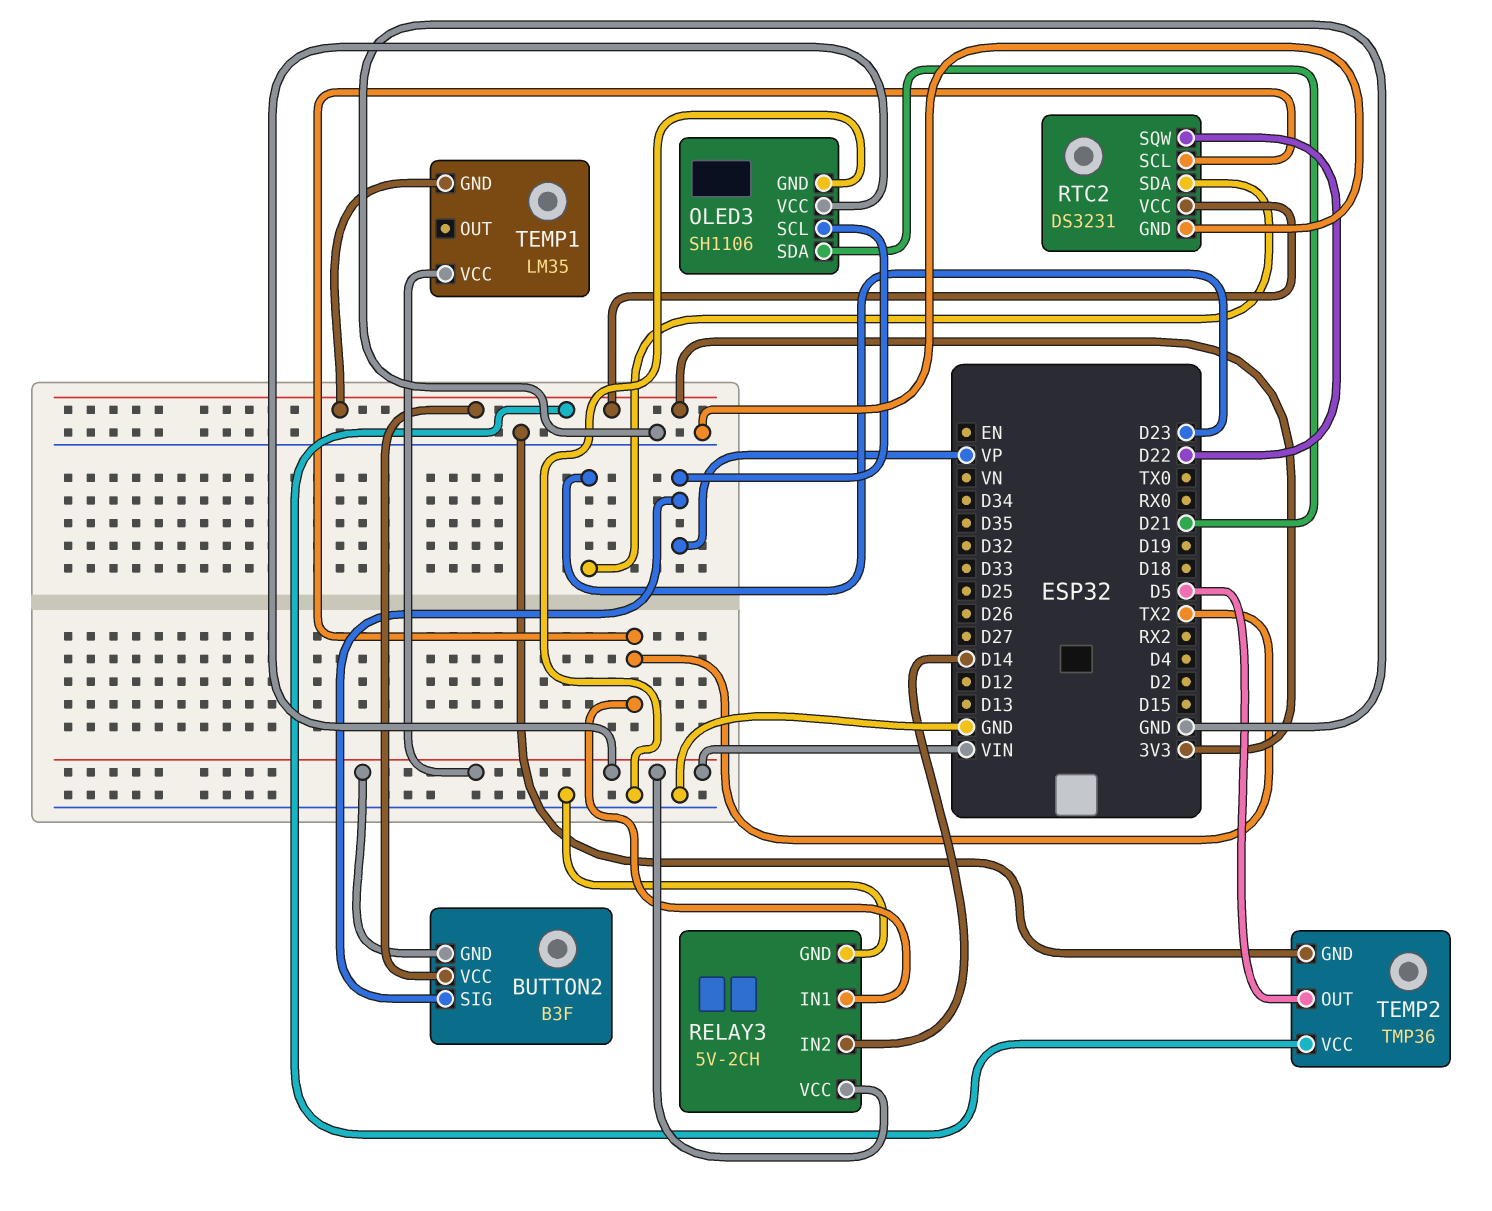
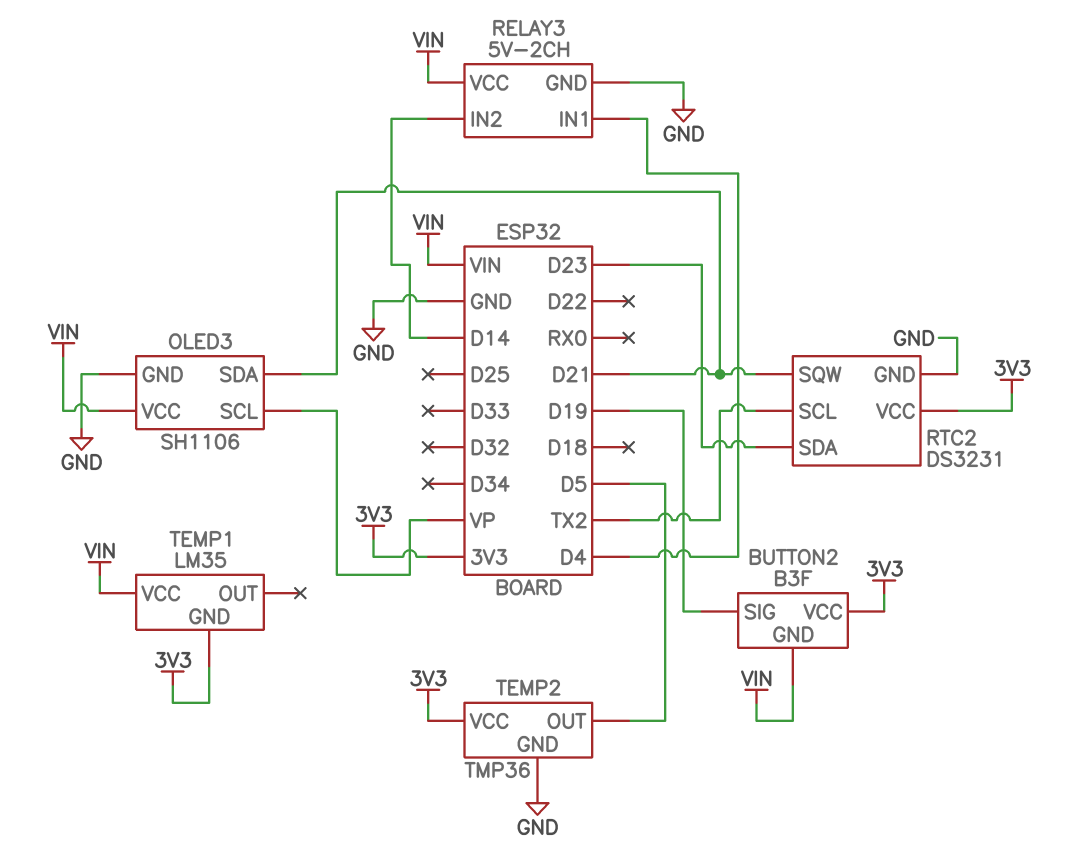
BUTTON2 pin SIG: VP -> D19
RELAY3 pin IN1: TX2 -> D4
RTC2 pin SQW: D22 -> D21

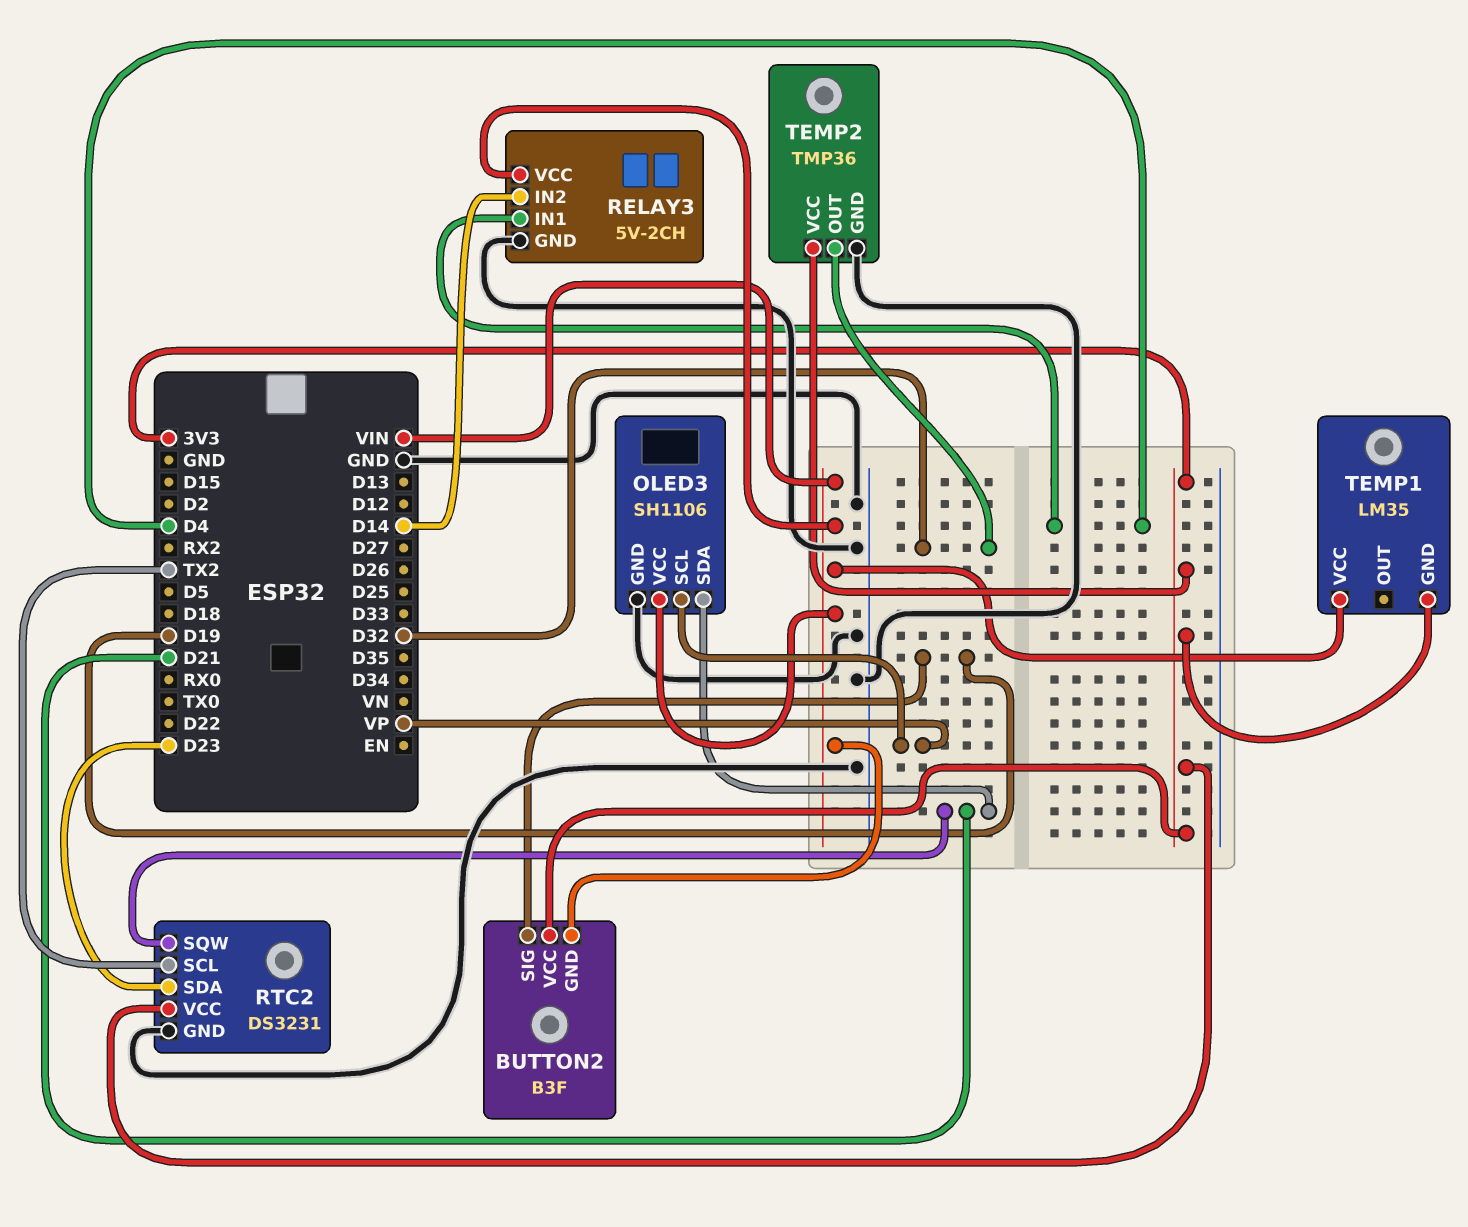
TEMP2 pin OUT: D5 -> D32

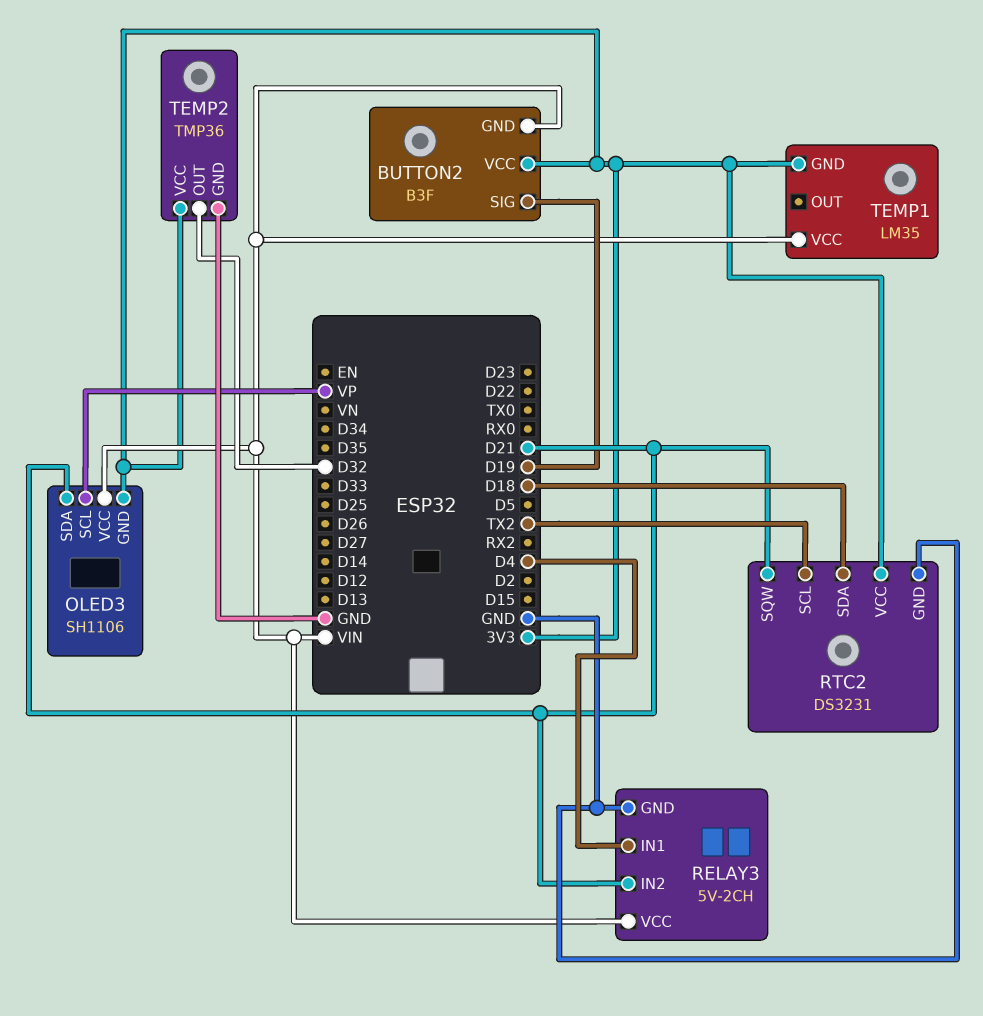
OLED3 pin GND: GND -> 3V3
RELAY3 pin IN2: D14 -> D21
RTC2 pin SDA: D23 -> D18

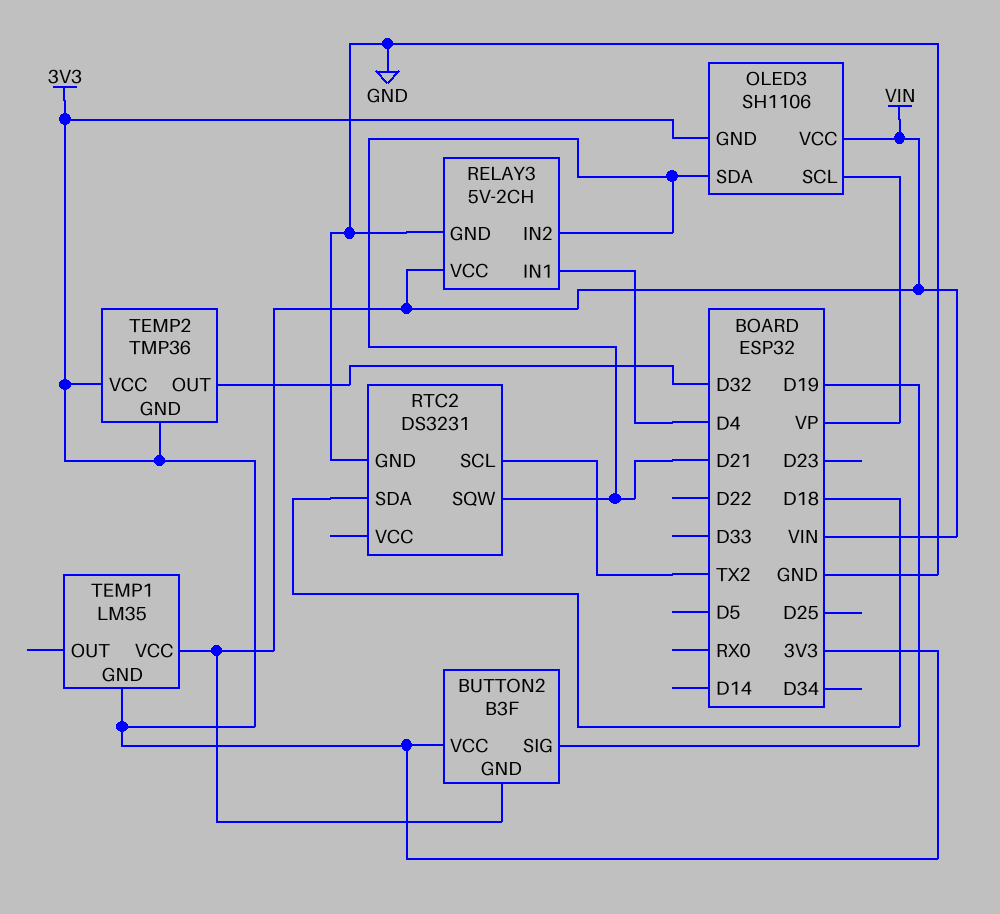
RTC2 pin VCC: 3V3 -> none
TEMP2 pin GND: GND -> 3V3

